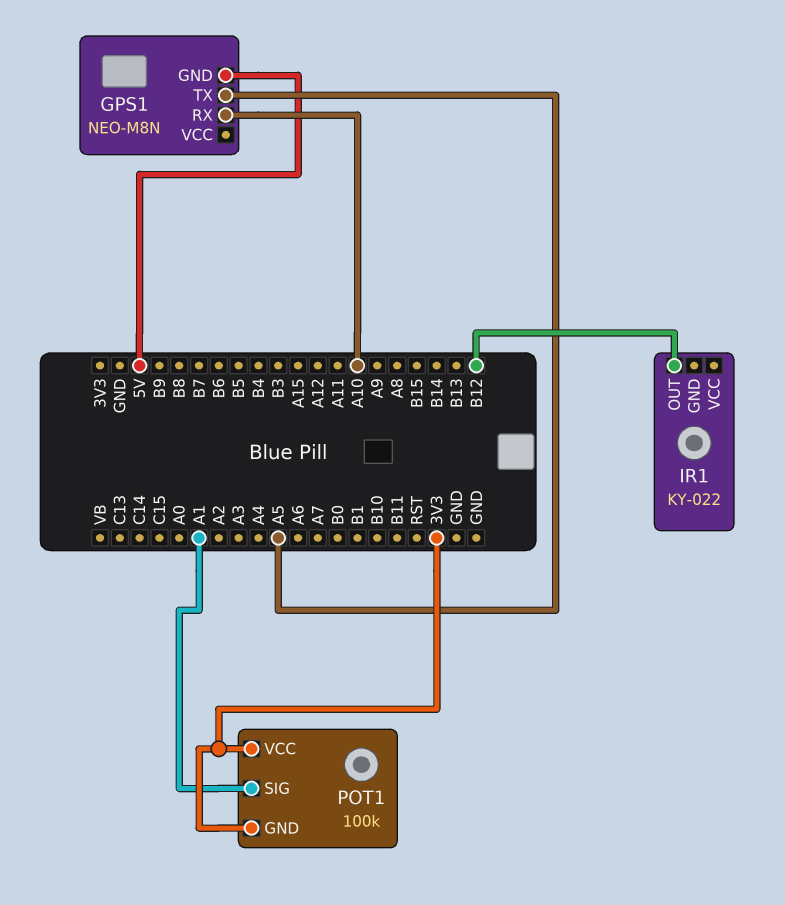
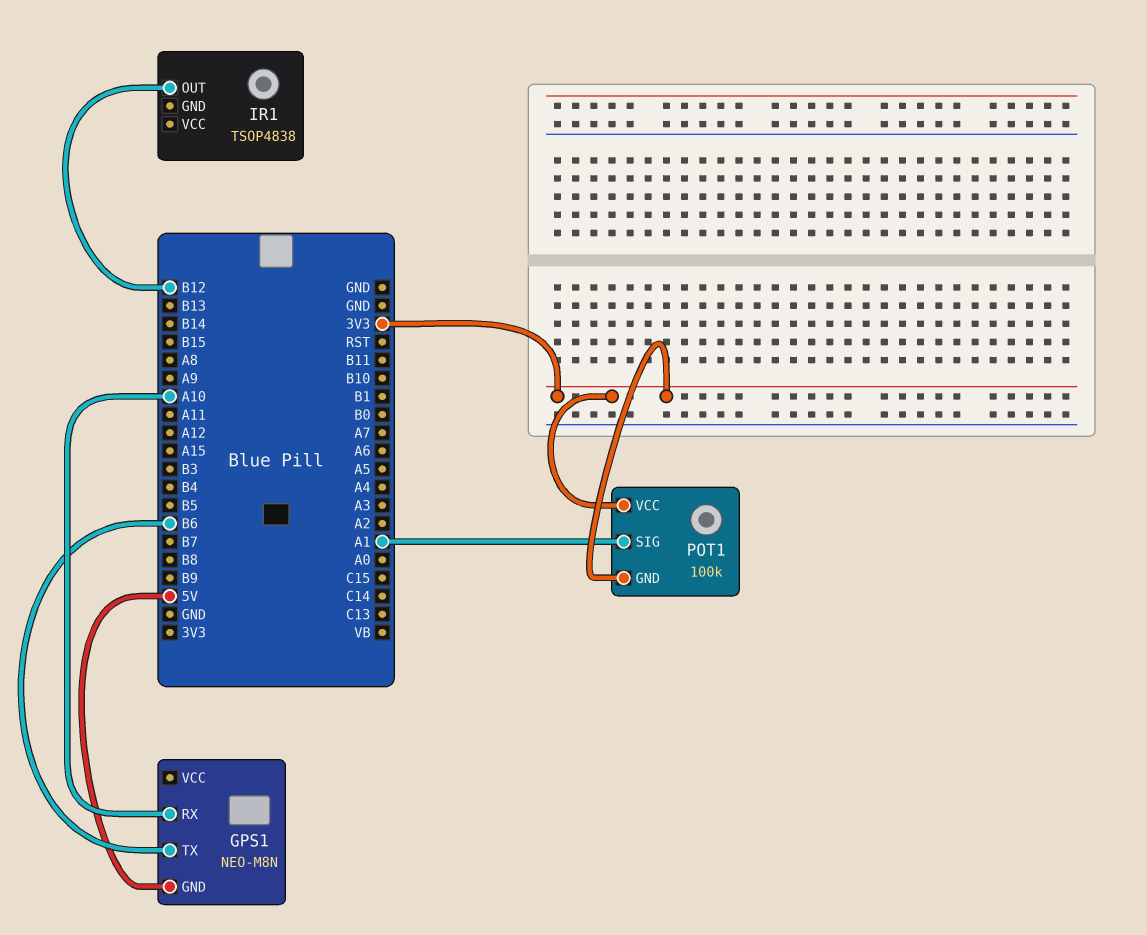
GPS1 pin TX: A5 -> B6
IR1: KY-022 -> TSOP4838

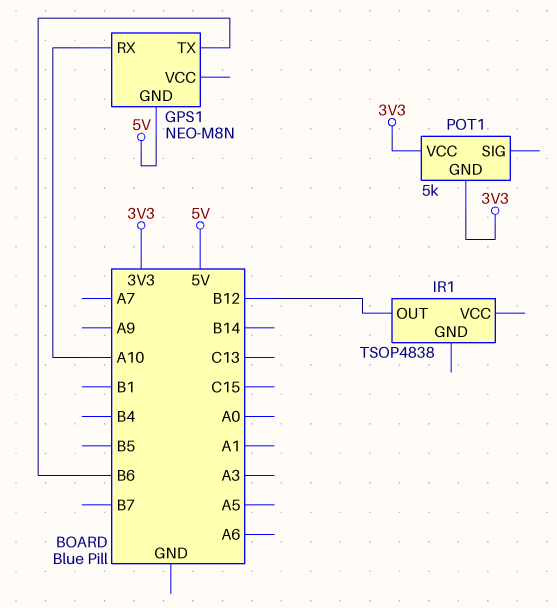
POT1: 100k -> 5k
POT1 pin SIG: A1 -> none

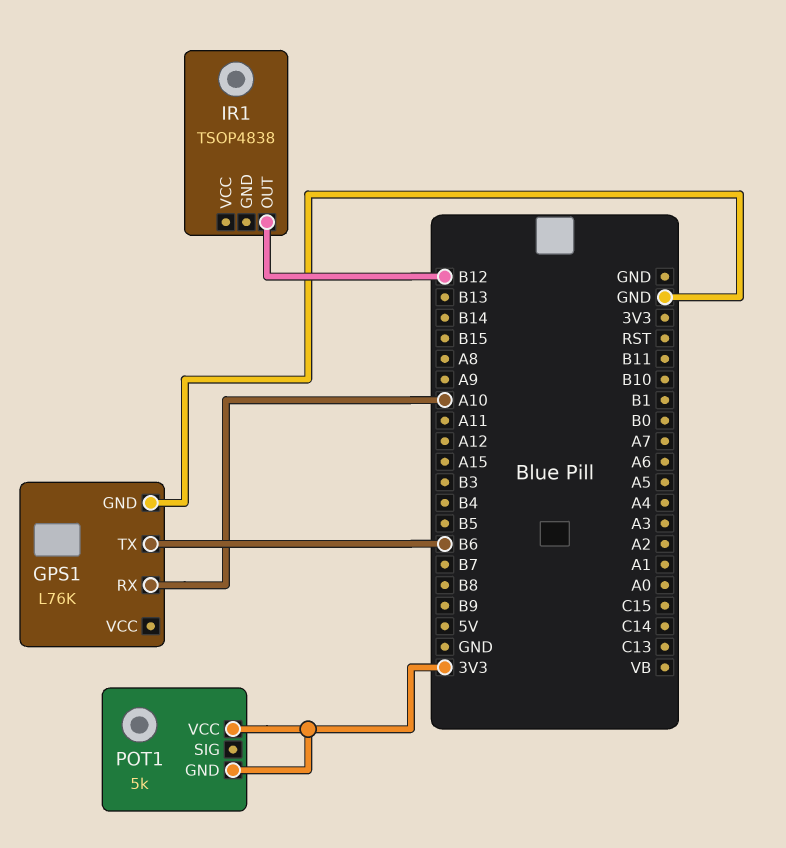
GPS1: NEO-M8N -> L76K
GPS1 pin GND: 5V -> GND

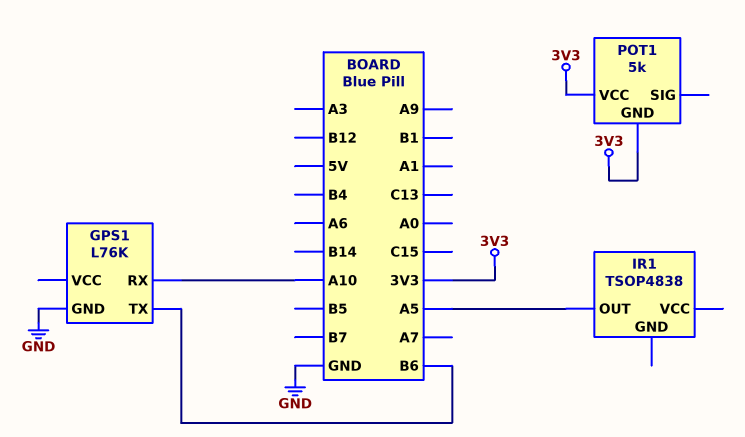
IR1 pin OUT: B12 -> A5

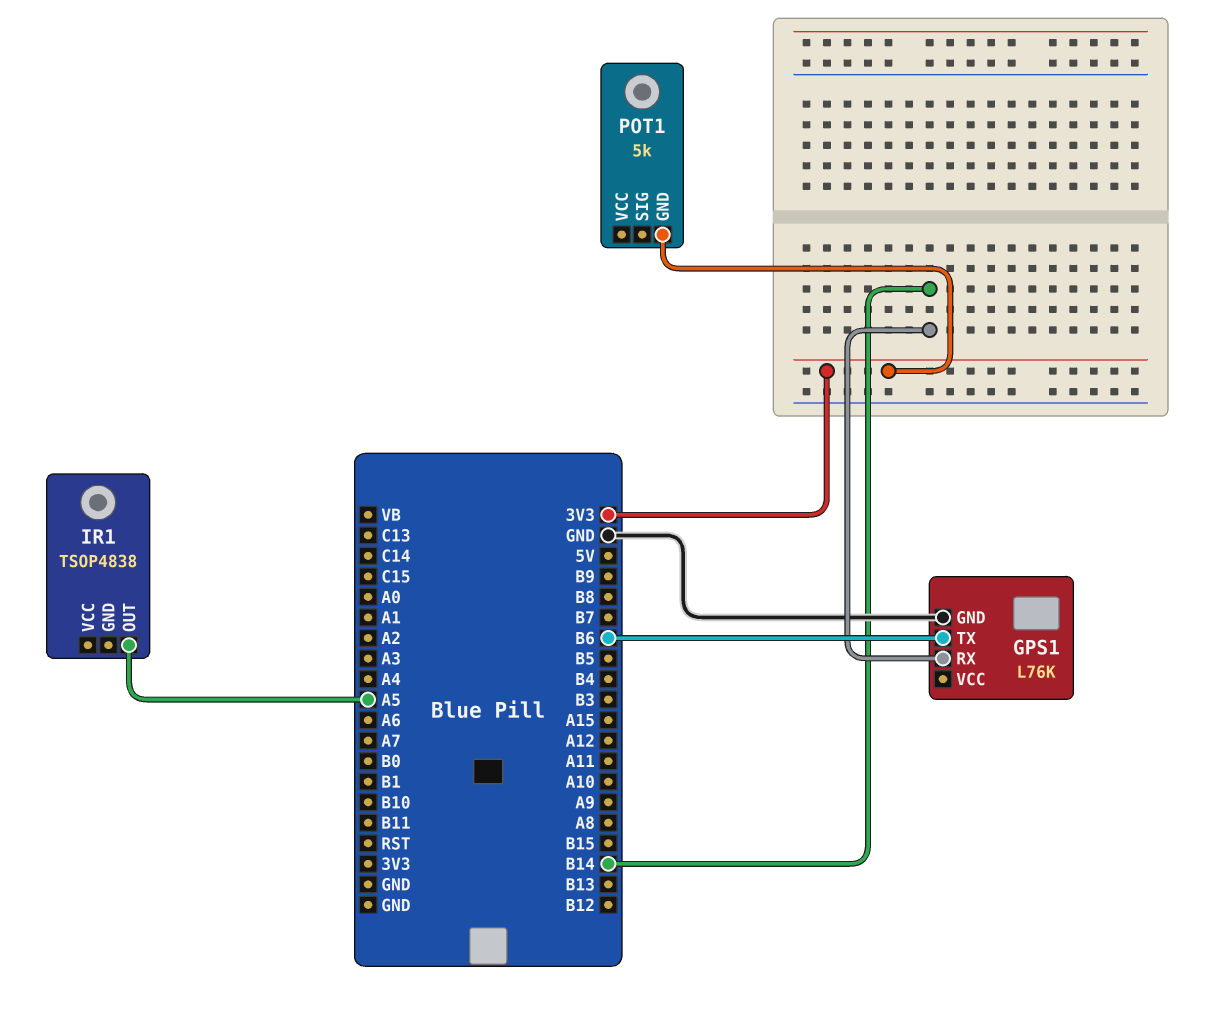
GPS1 pin RX: A10 -> B14
POT1 pin VCC: 3V3 -> none

